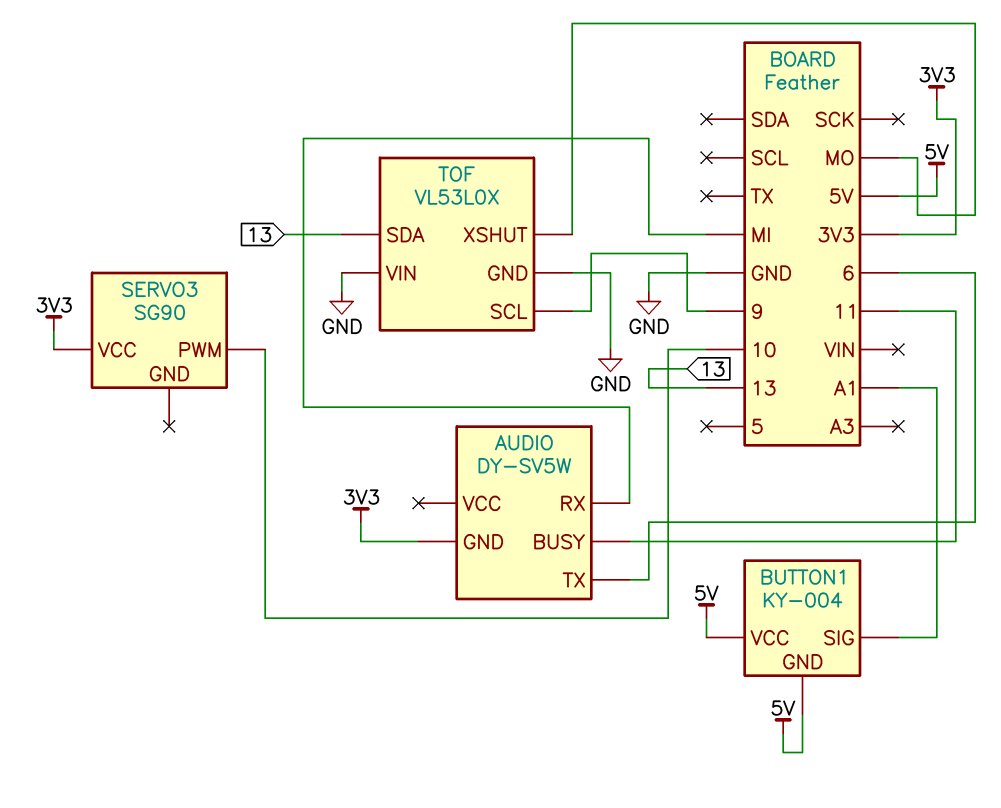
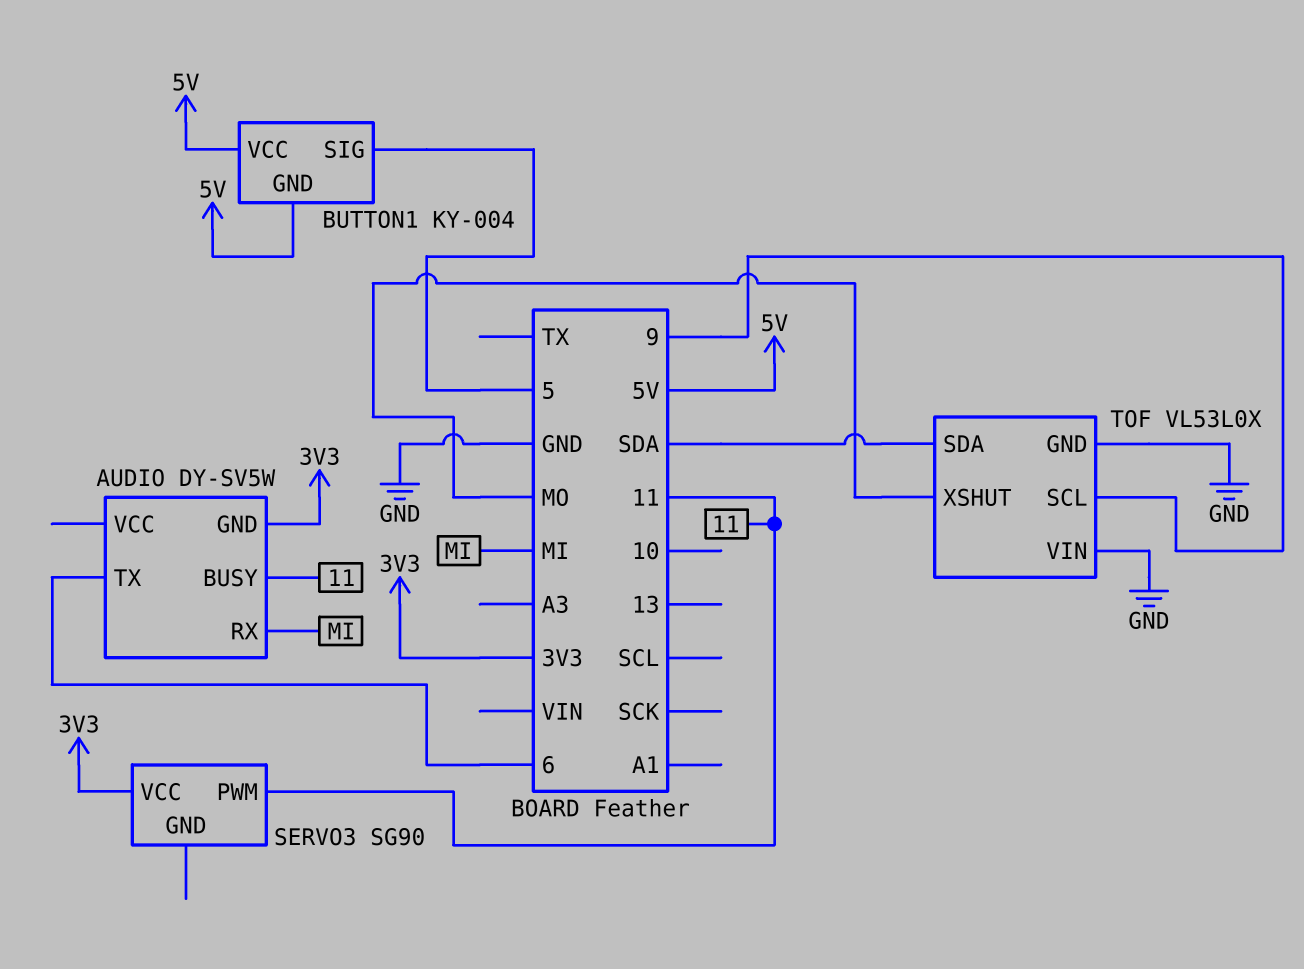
BUTTON1 pin SIG: A1 -> 5
SERVO3 pin PWM: 10 -> 11
TOF pin SDA: 13 -> SDA

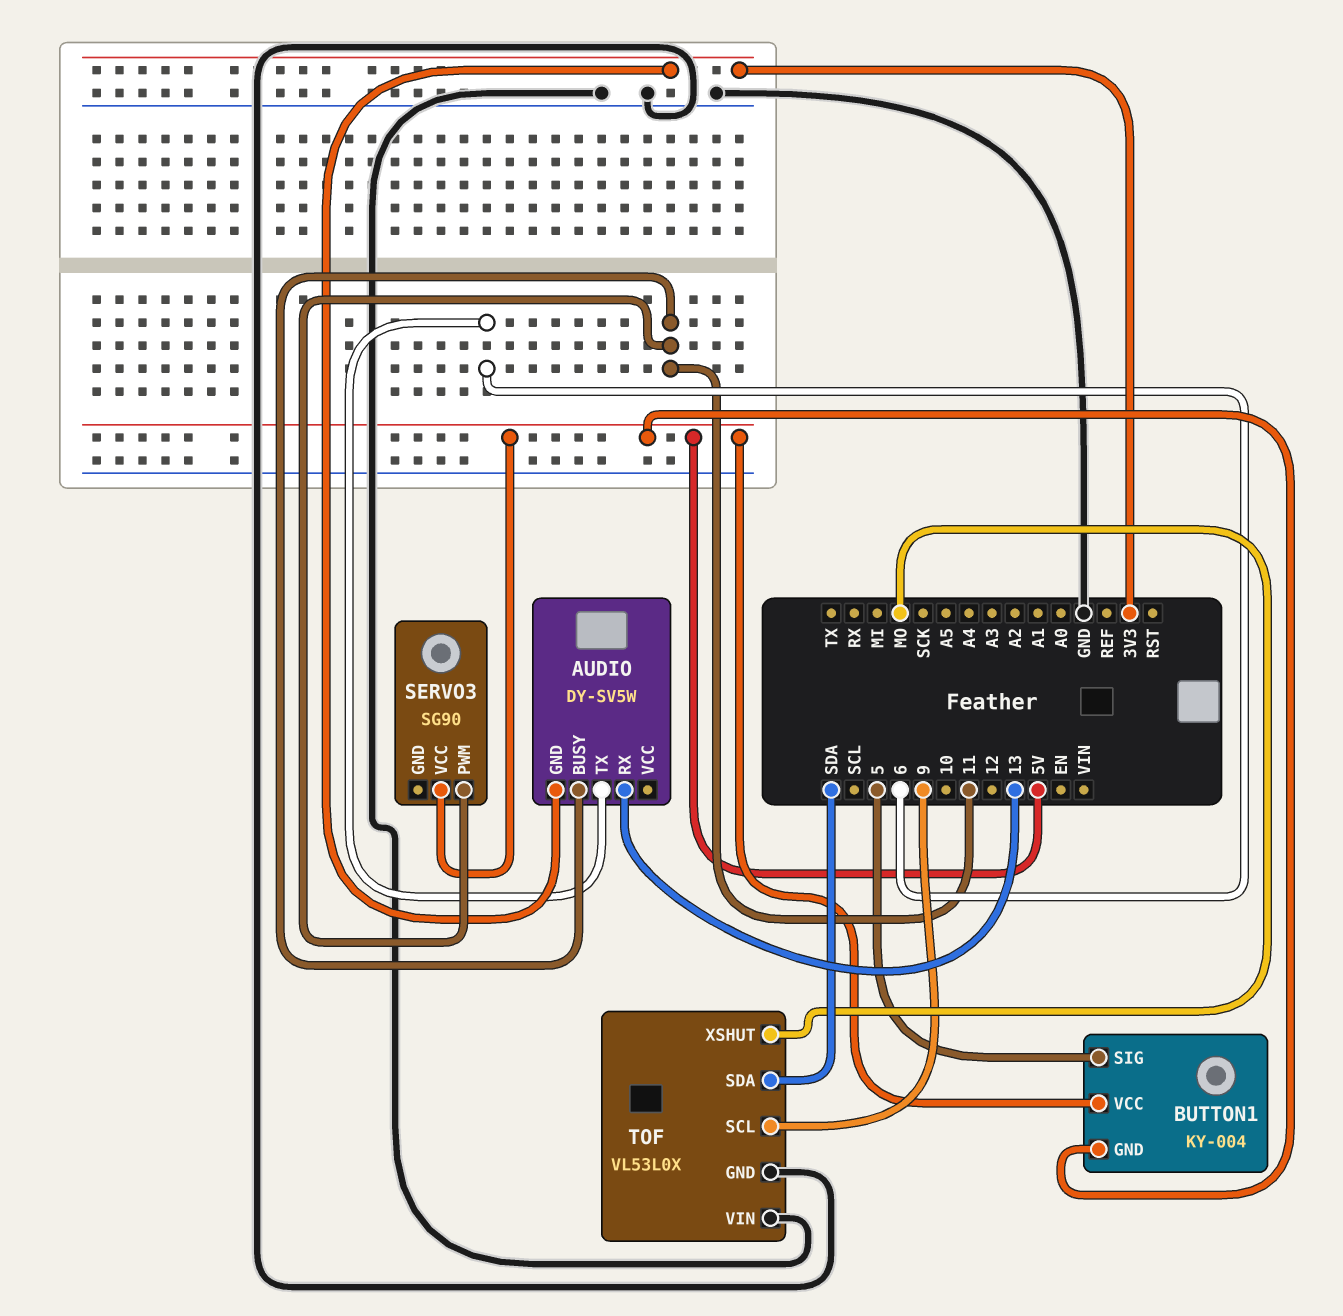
AUDIO pin RX: MI -> 13
SERVO3 pin VCC: 3V3 -> 5V

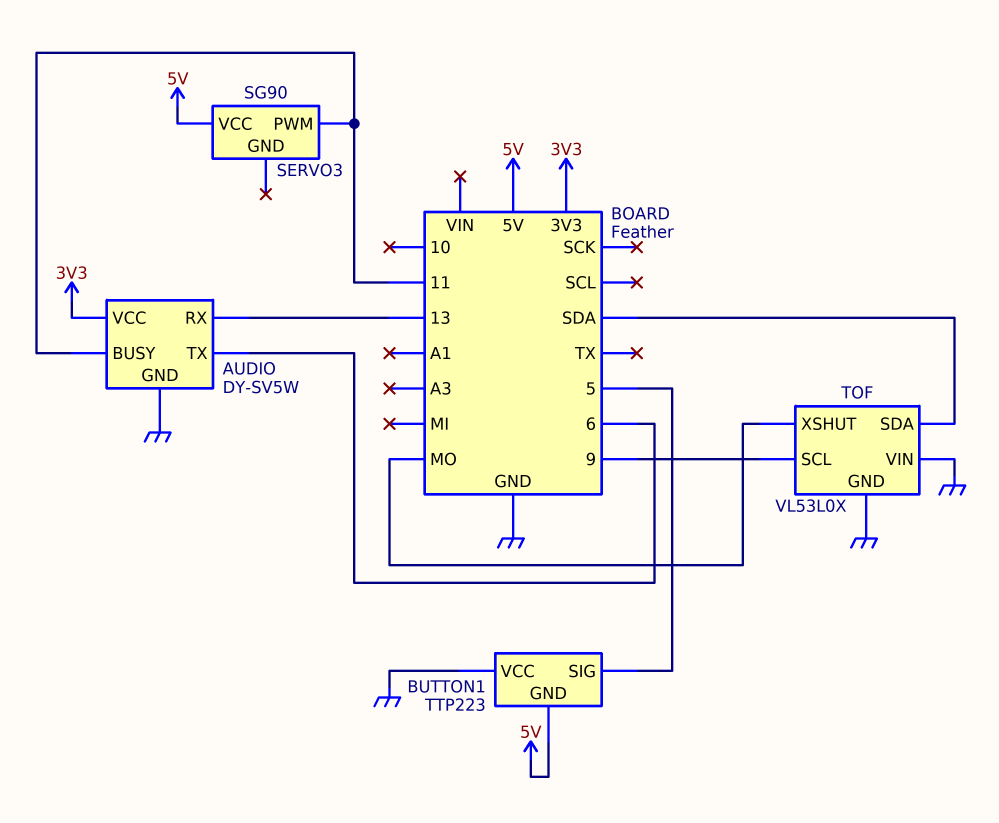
AUDIO pin GND: 3V3 -> GND
AUDIO pin VCC: none -> 3V3
BUTTON1: KY-004 -> TTP223
BUTTON1 pin VCC: 5V -> GND

